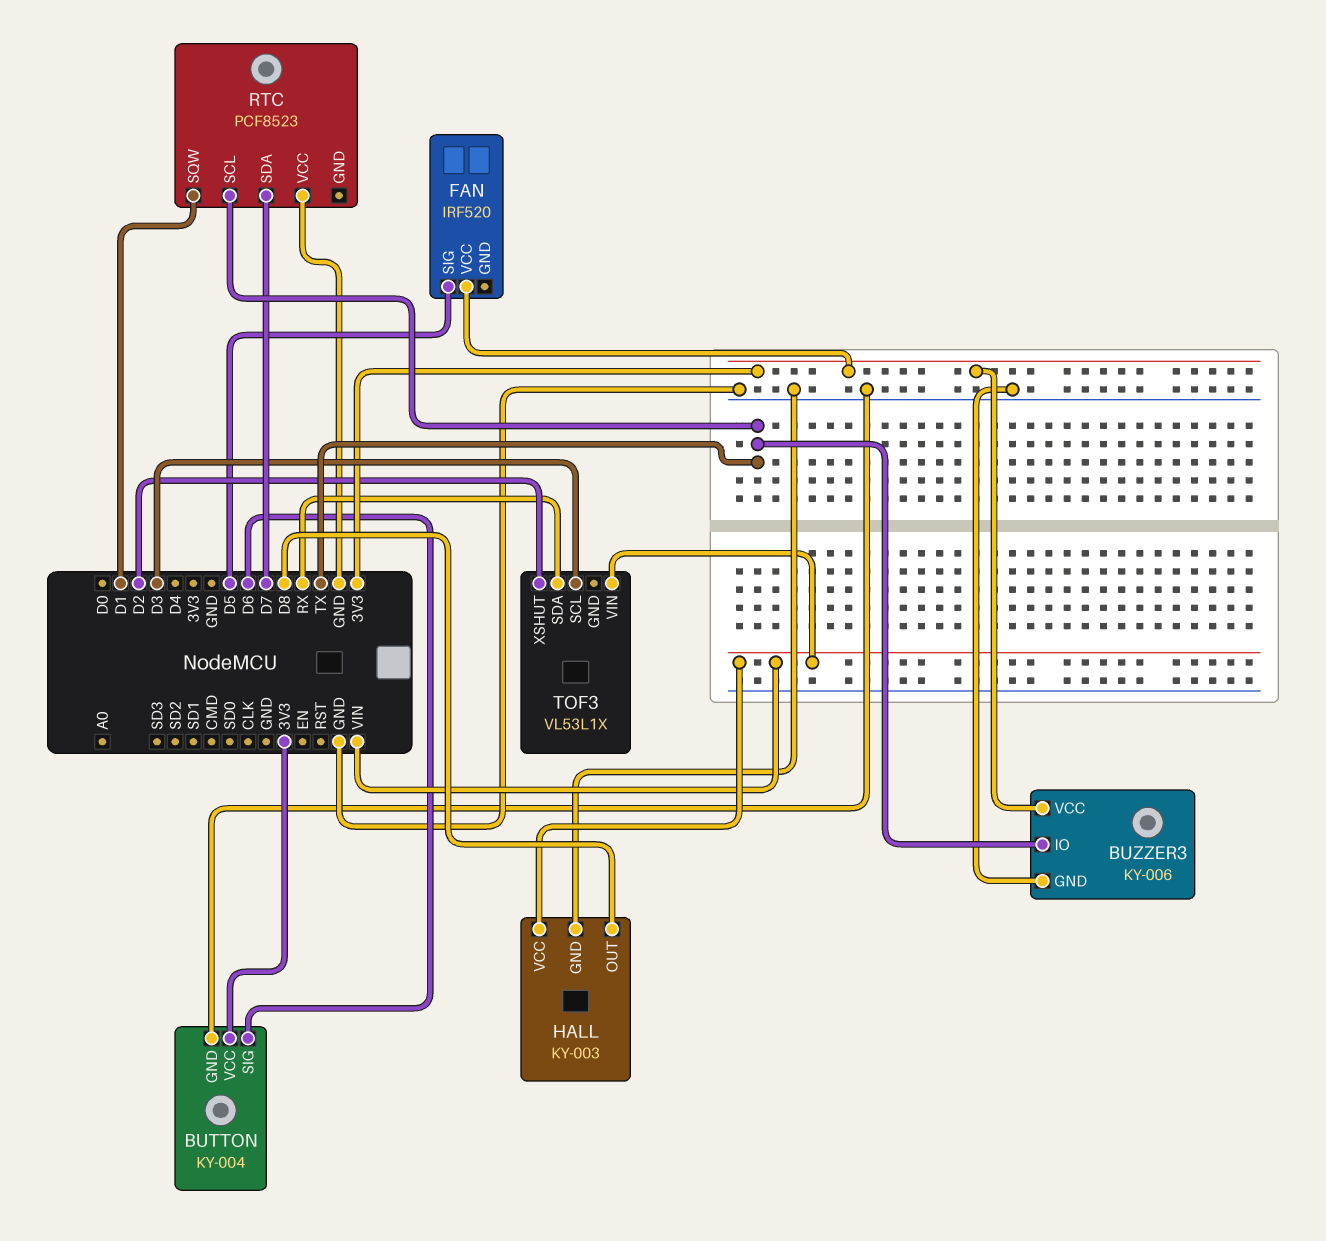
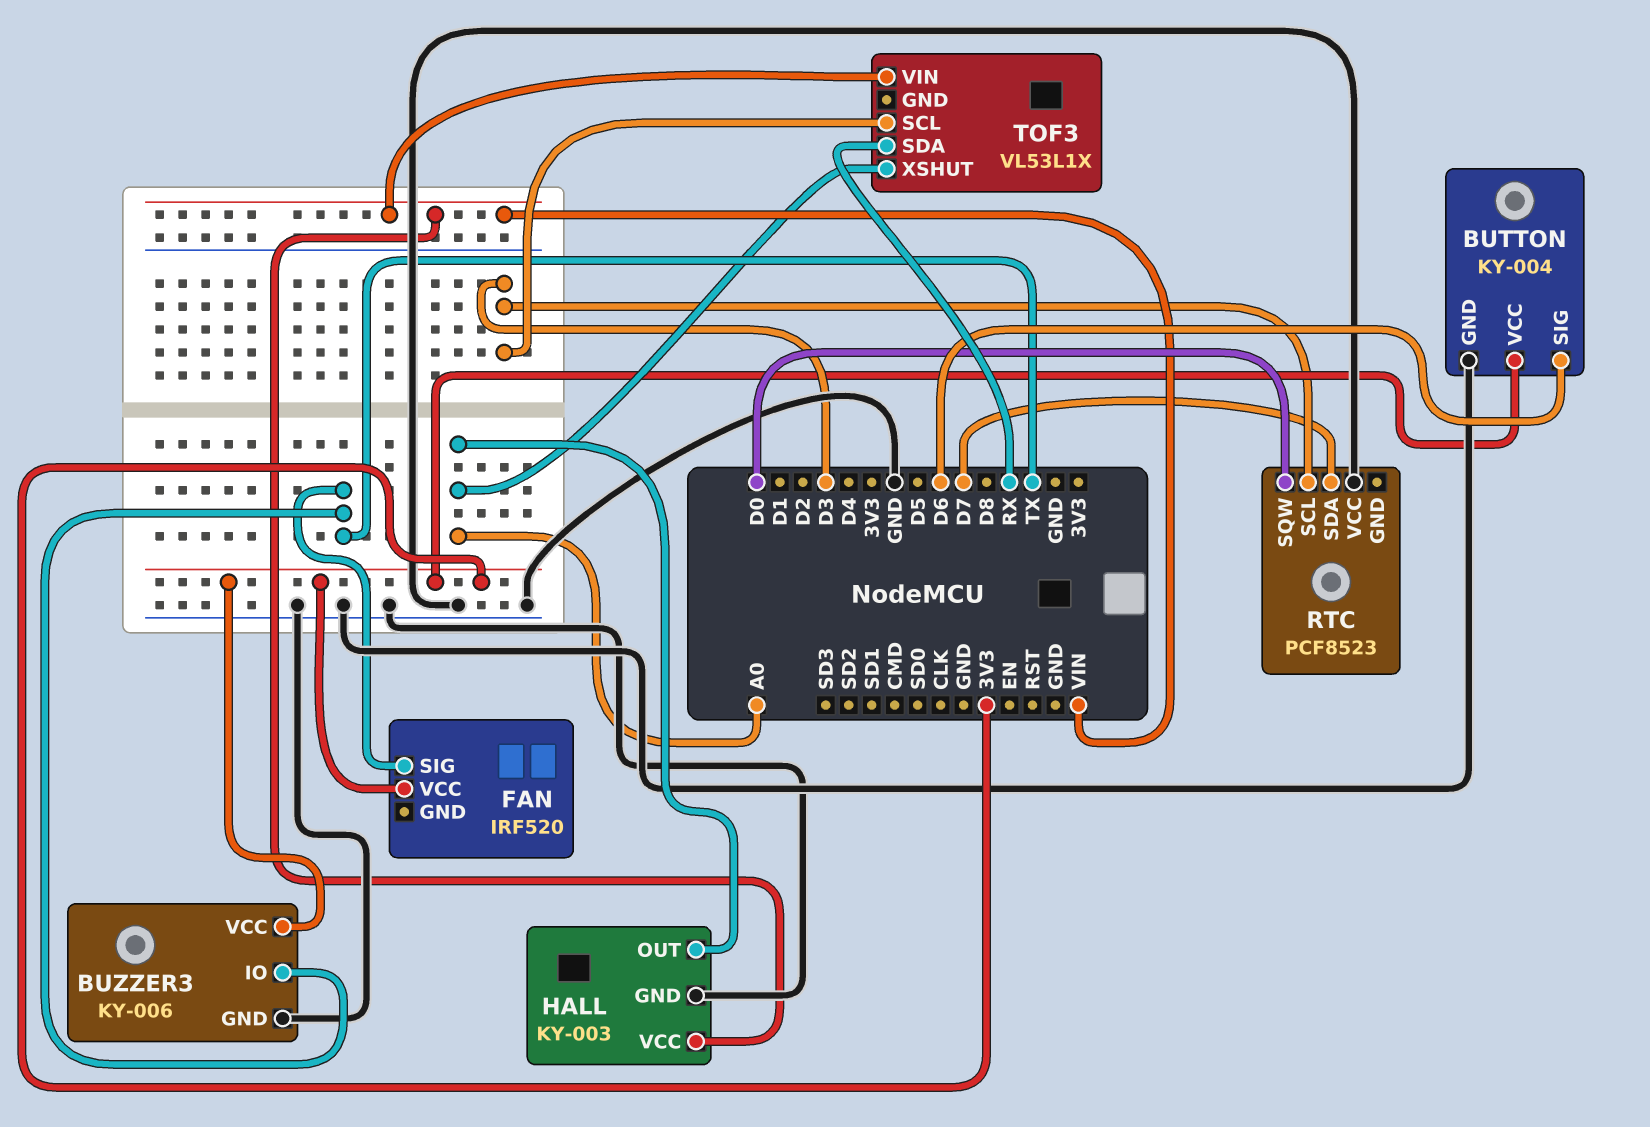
FAN pin SIG: D5 -> TX
HALL pin OUT: D8 -> A0
RTC pin SCL: TX -> D3
RTC pin SQW: D1 -> D0
TOF3 pin XSHUT: D2 -> A0

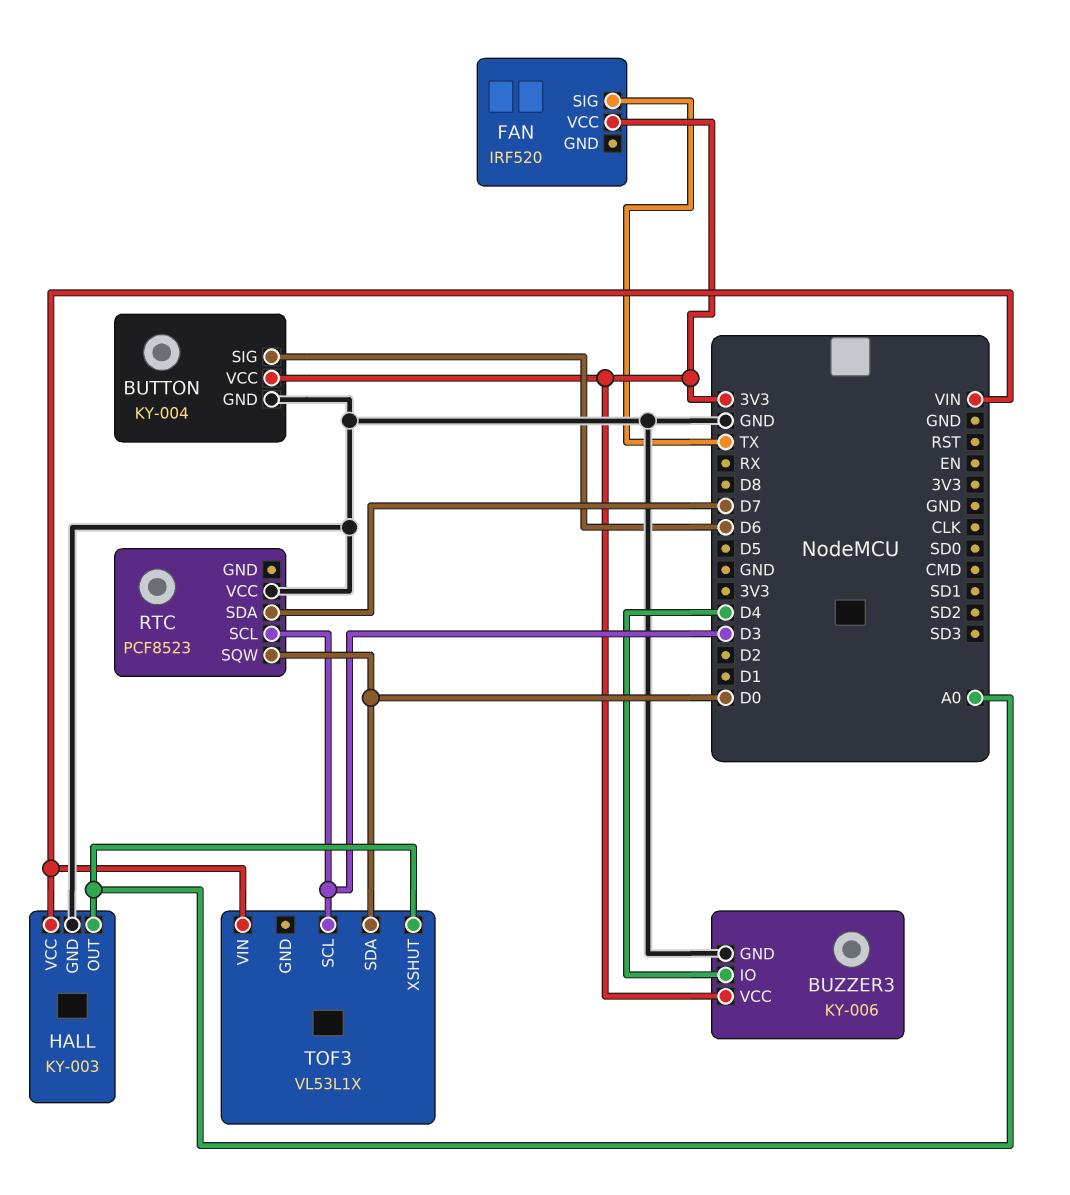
BUZZER3 pin IO: TX -> D4
TOF3 pin SDA: RX -> D0

